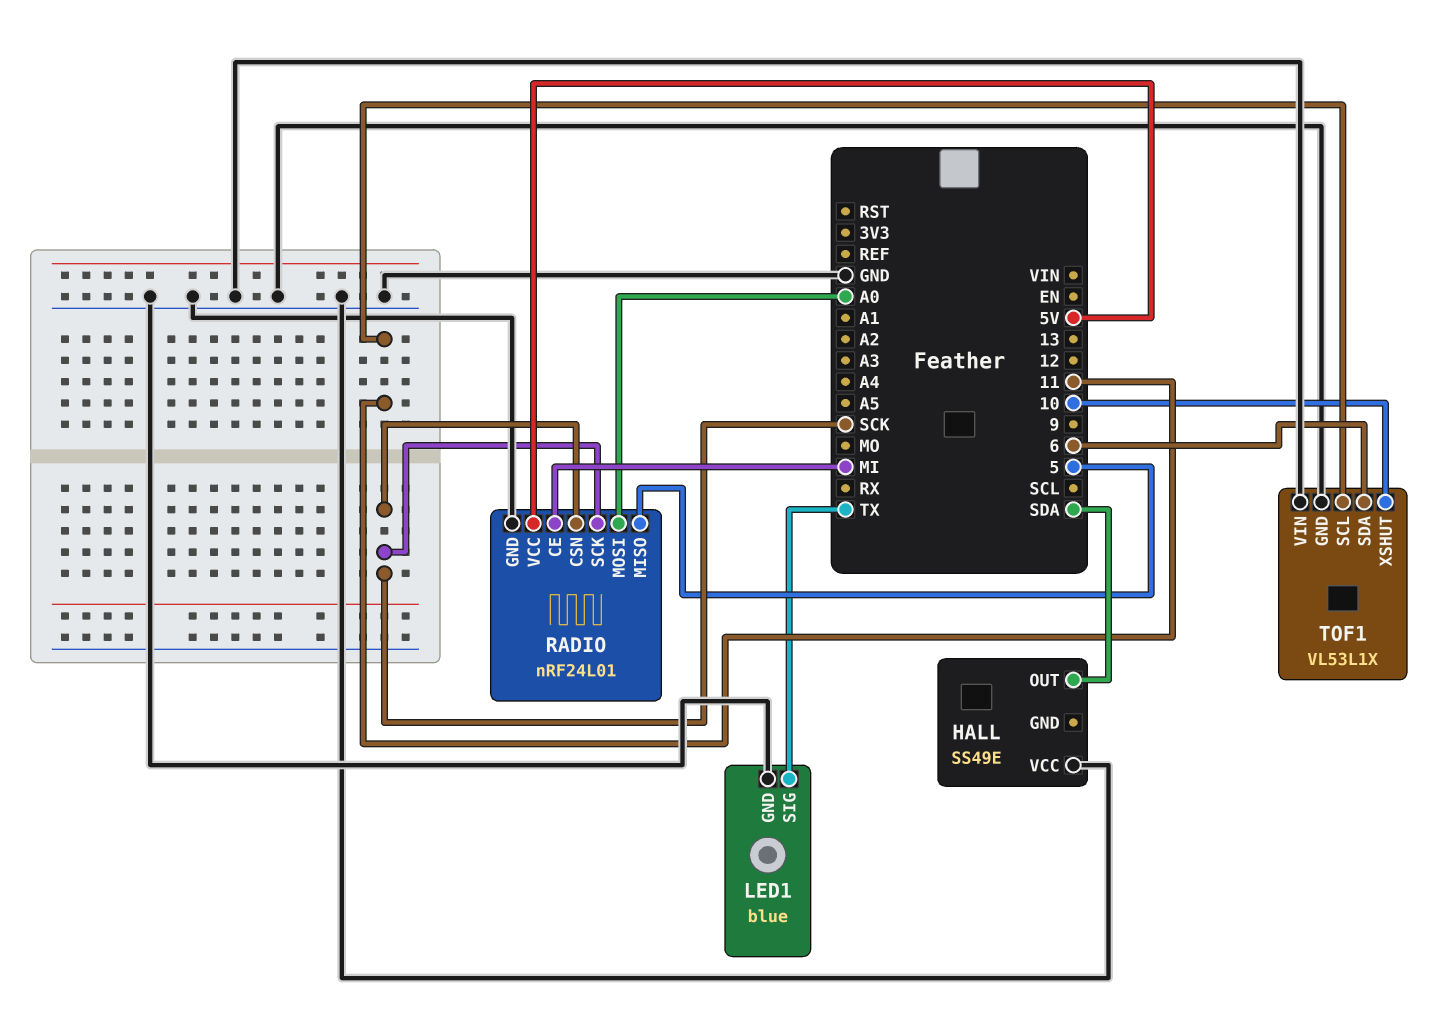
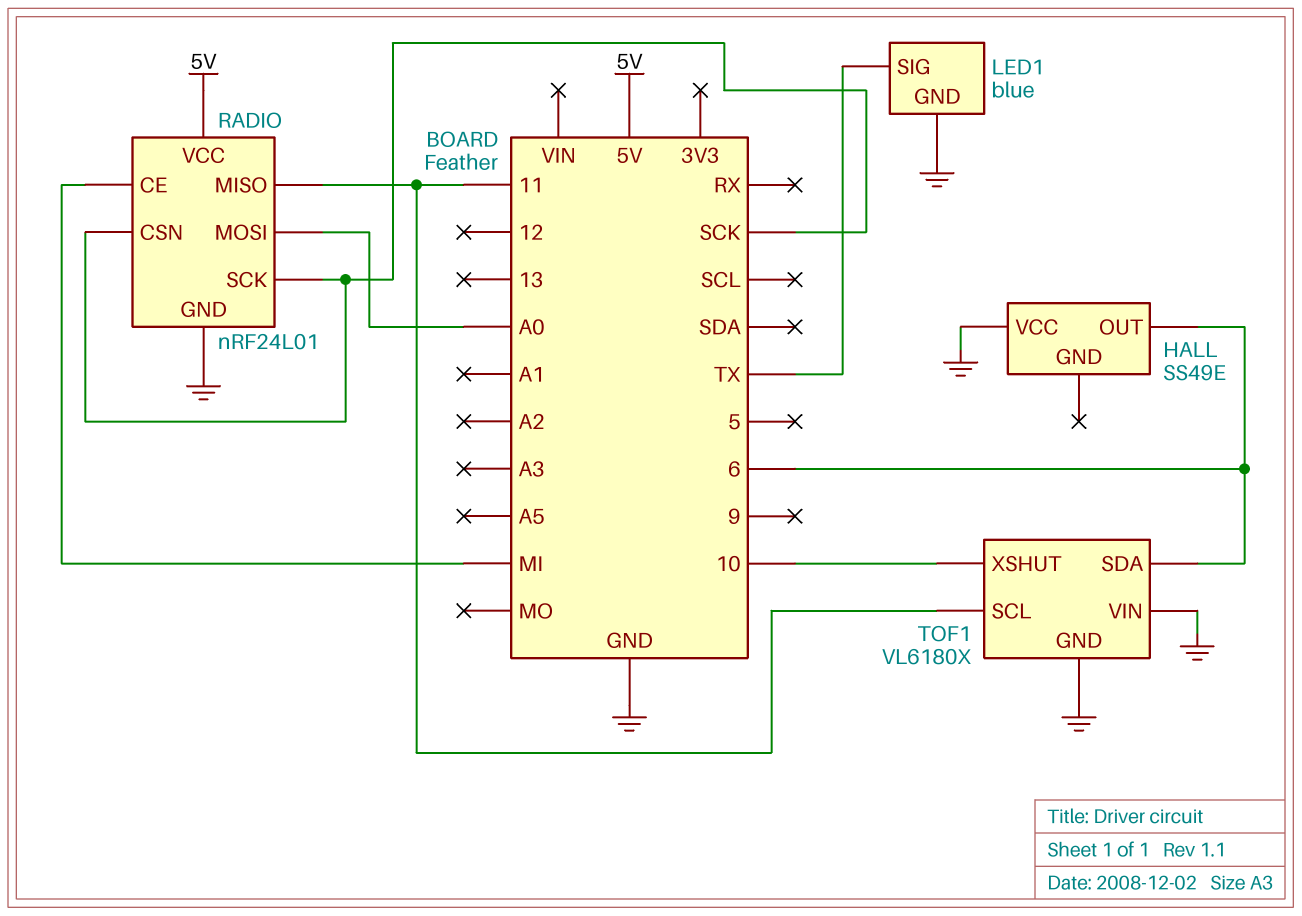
HALL pin OUT: SDA -> 6
RADIO pin MISO: 5 -> 11
TOF1: VL53L1X -> VL6180X

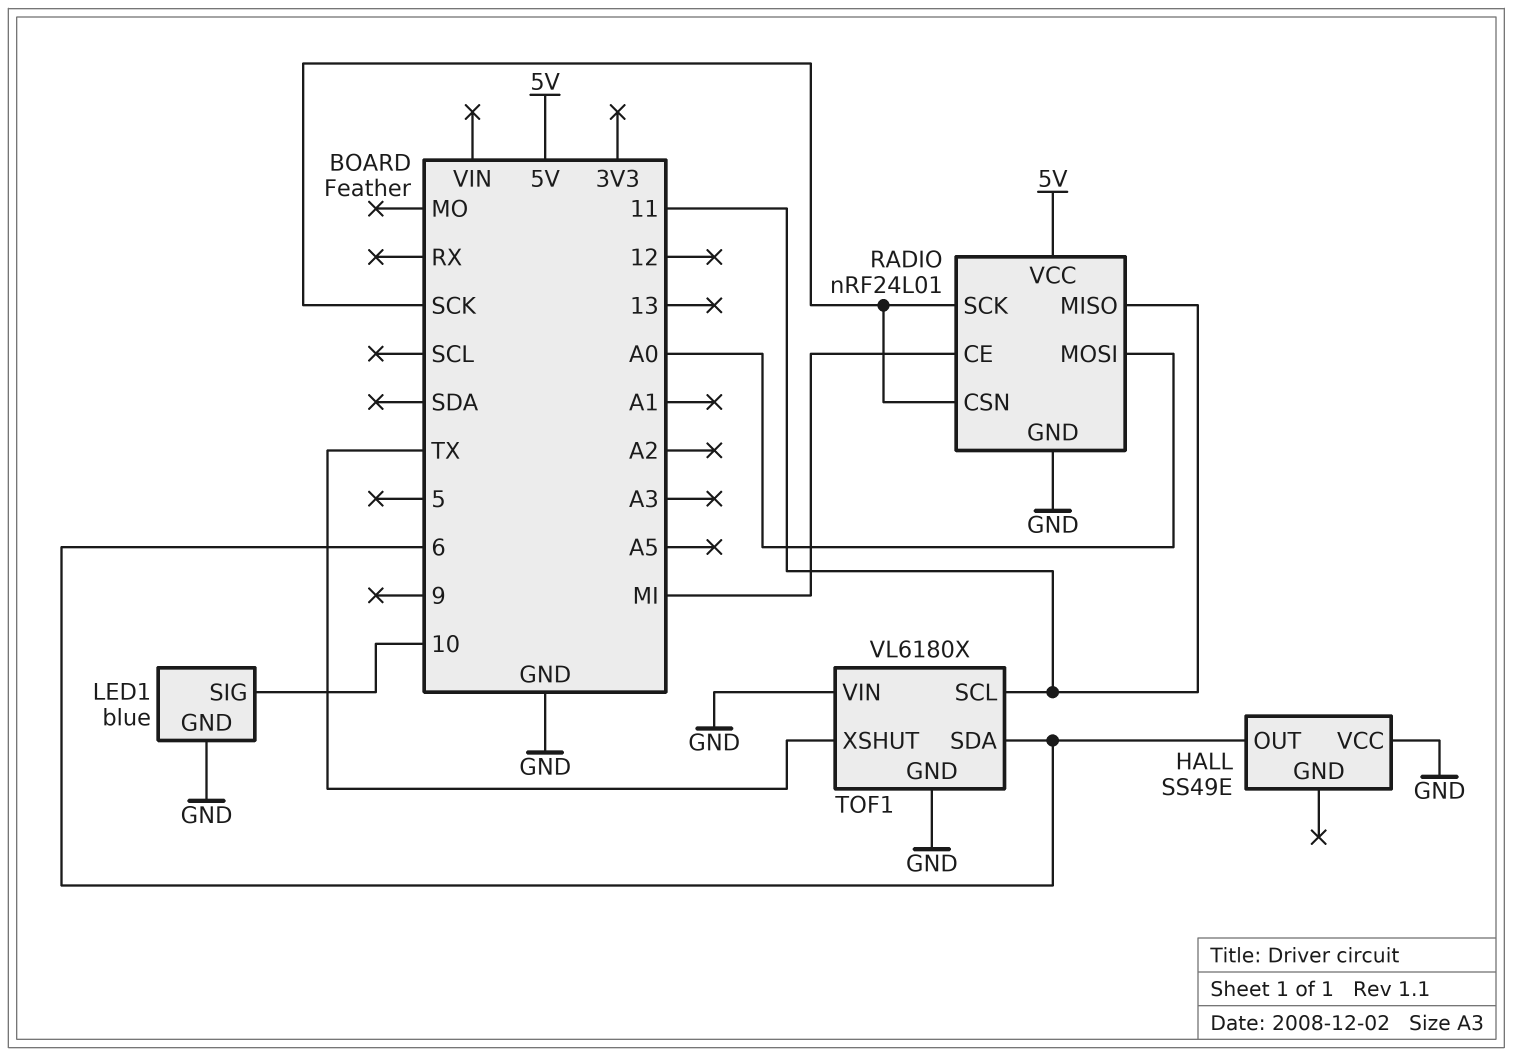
LED1 pin SIG: TX -> 10
TOF1 pin XSHUT: 10 -> TX

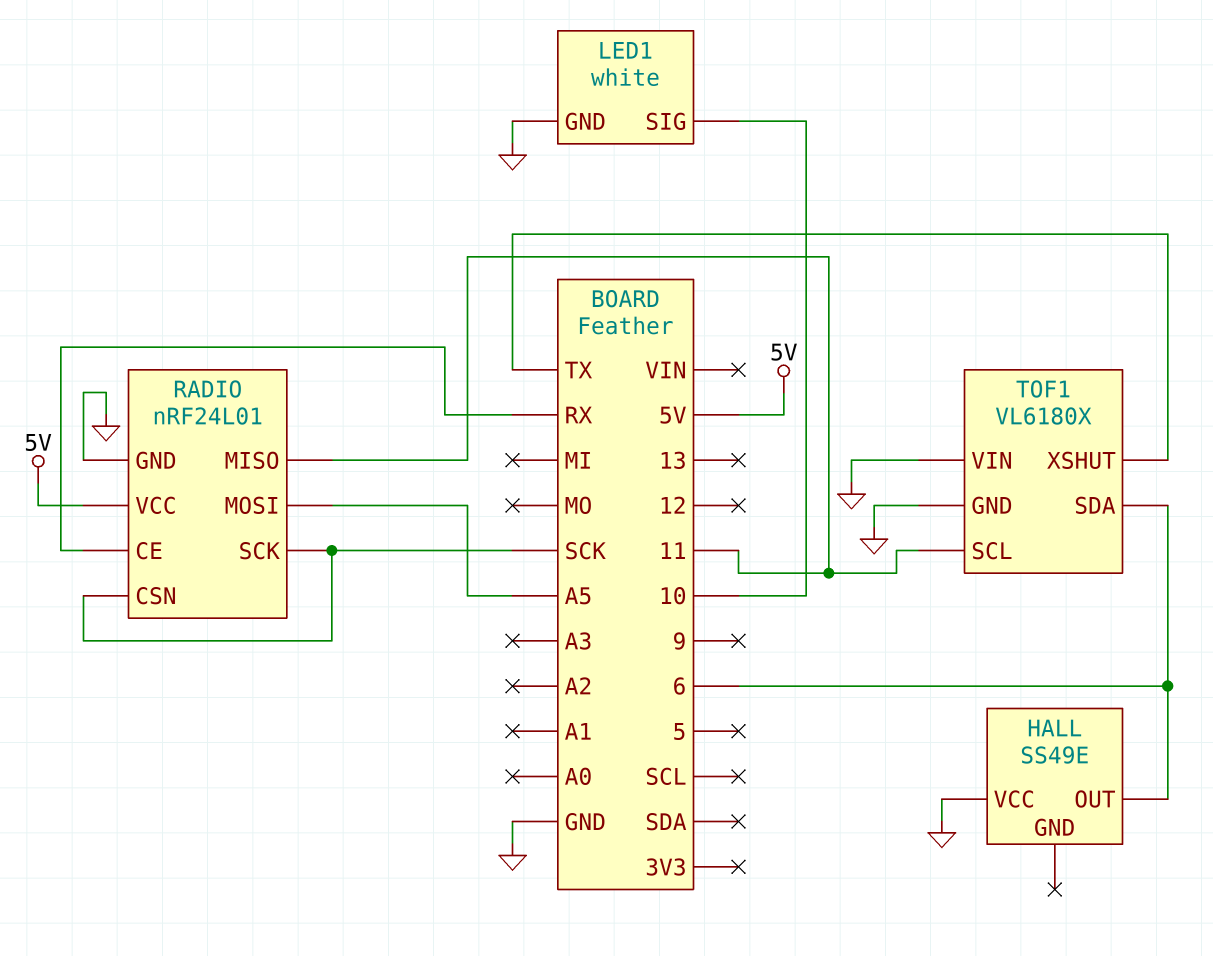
LED1: blue -> white
RADIO pin CE: MI -> RX
RADIO pin MOSI: A0 -> A5

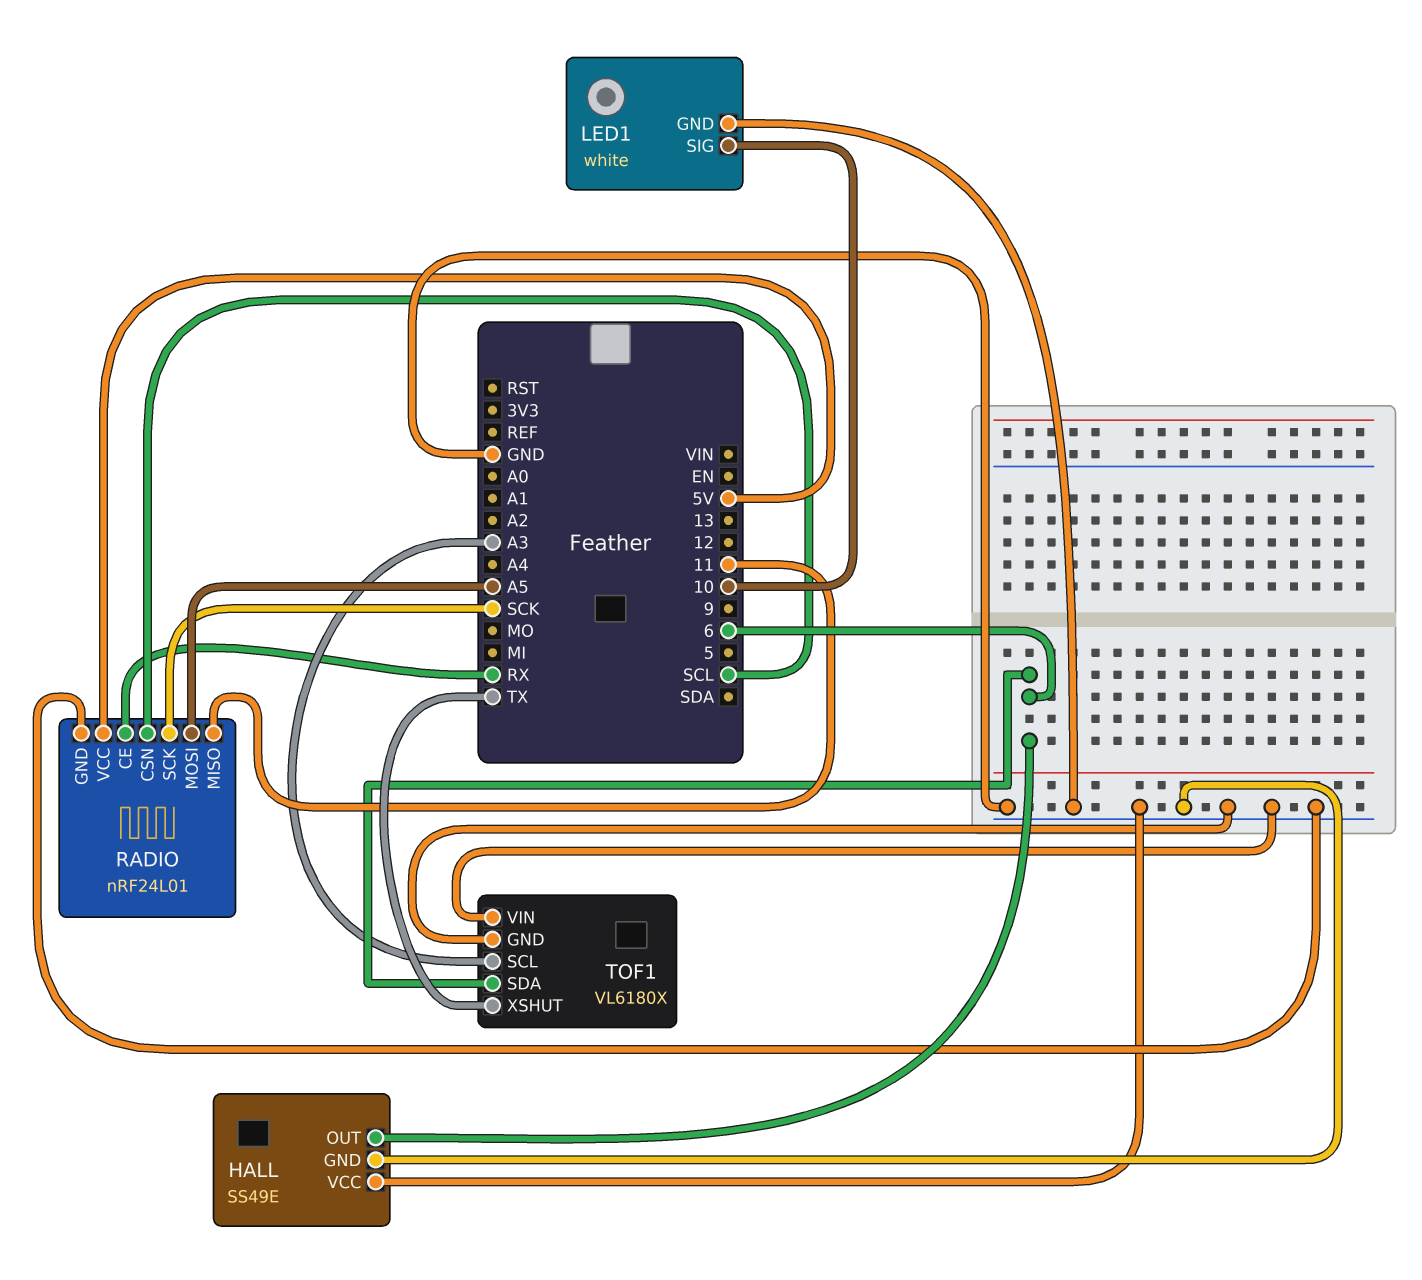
HALL pin GND: none -> GND
RADIO pin CSN: SCK -> SCL
TOF1 pin SCL: 11 -> A3

